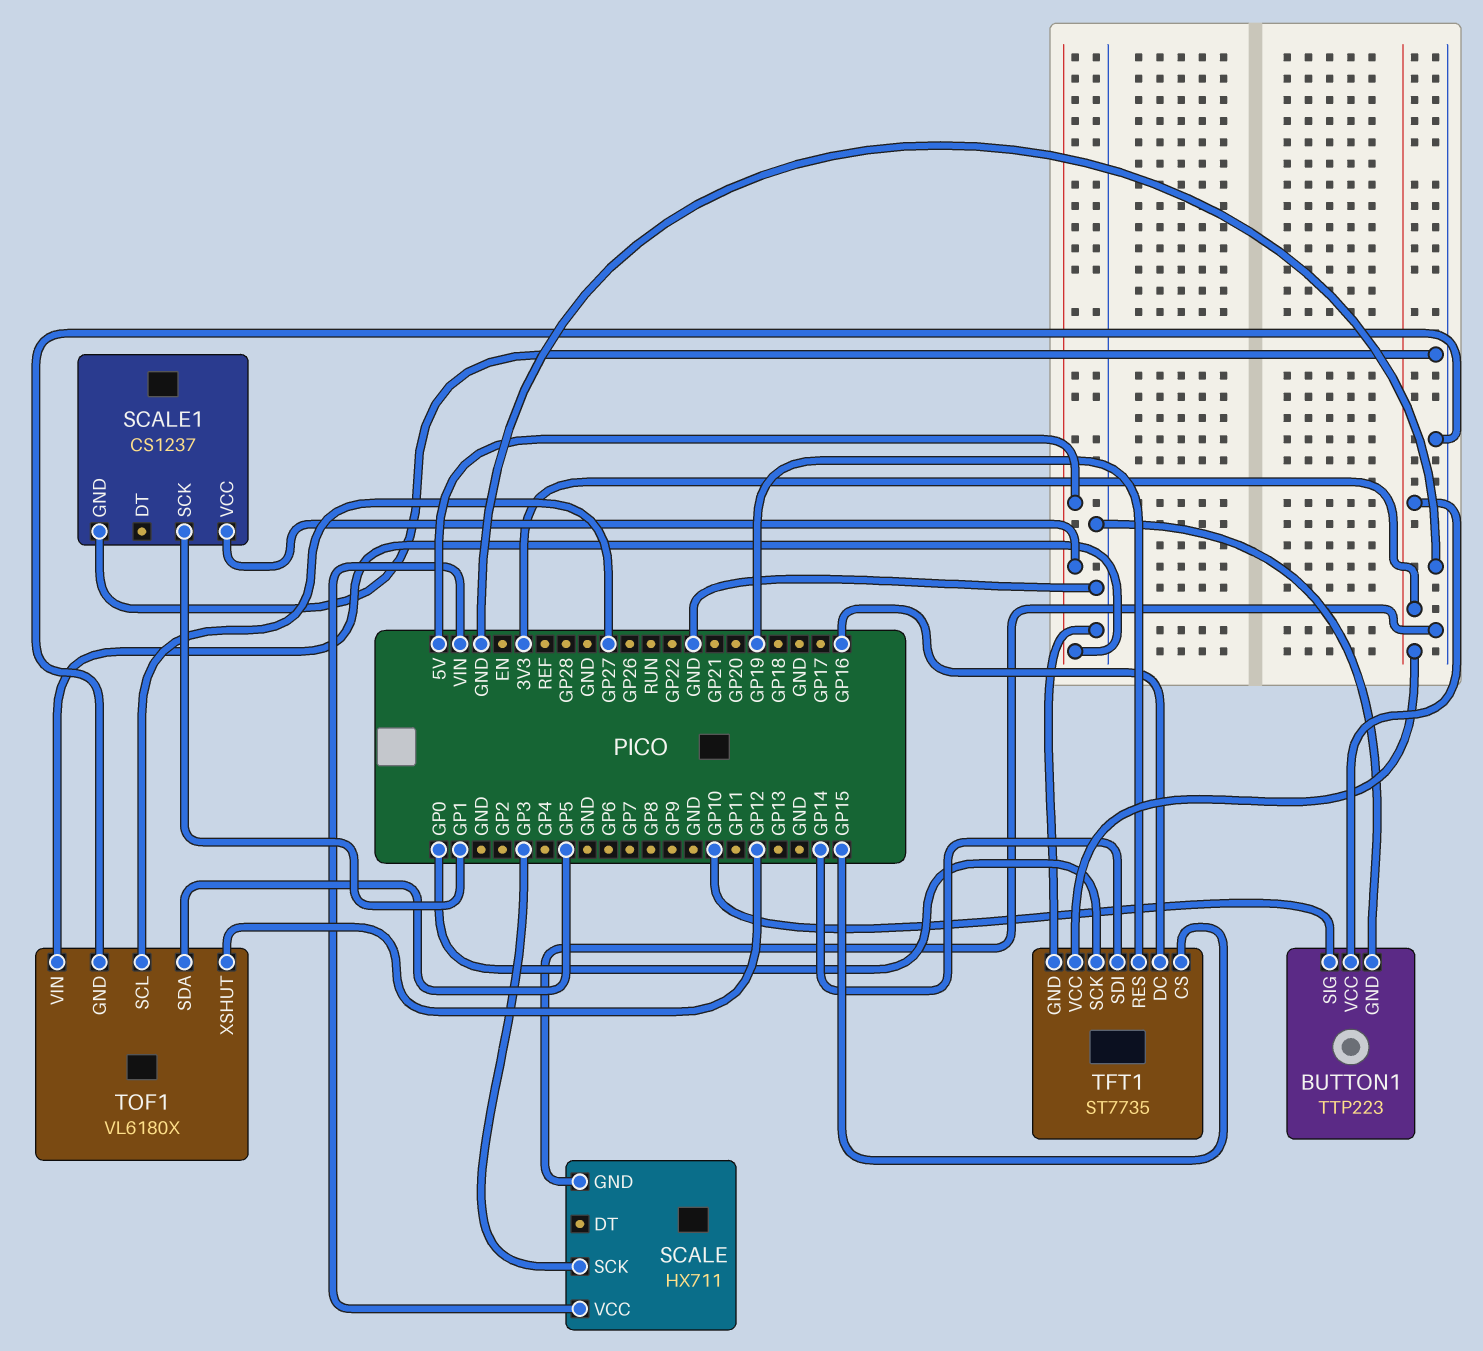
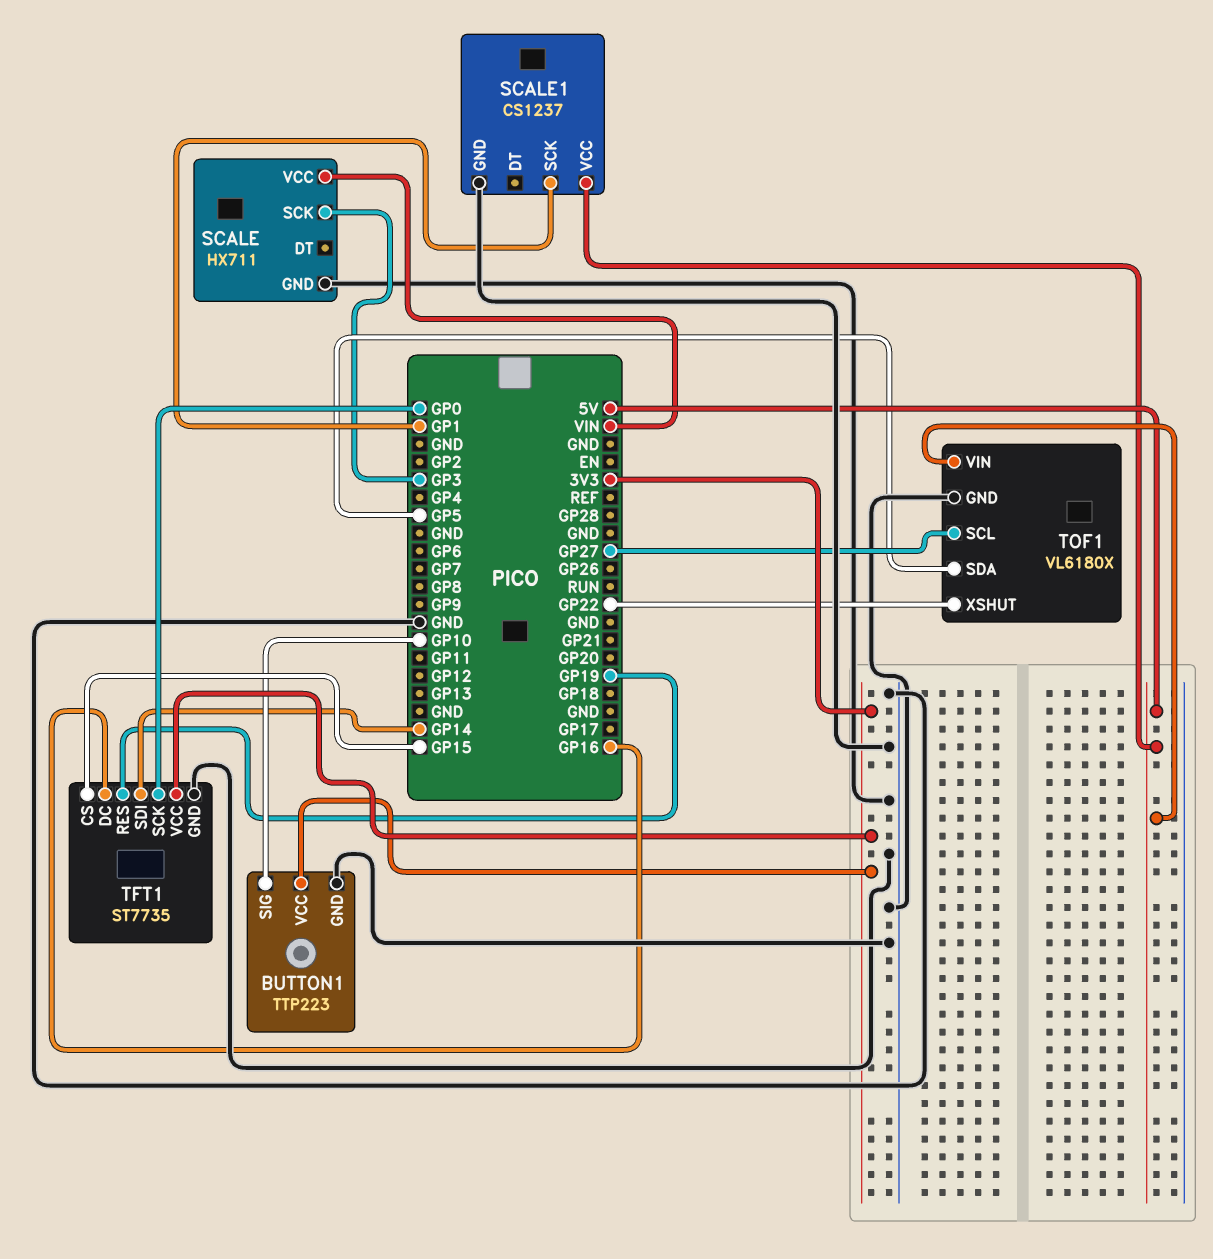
TOF1 pin XSHUT: GP12 -> GP22

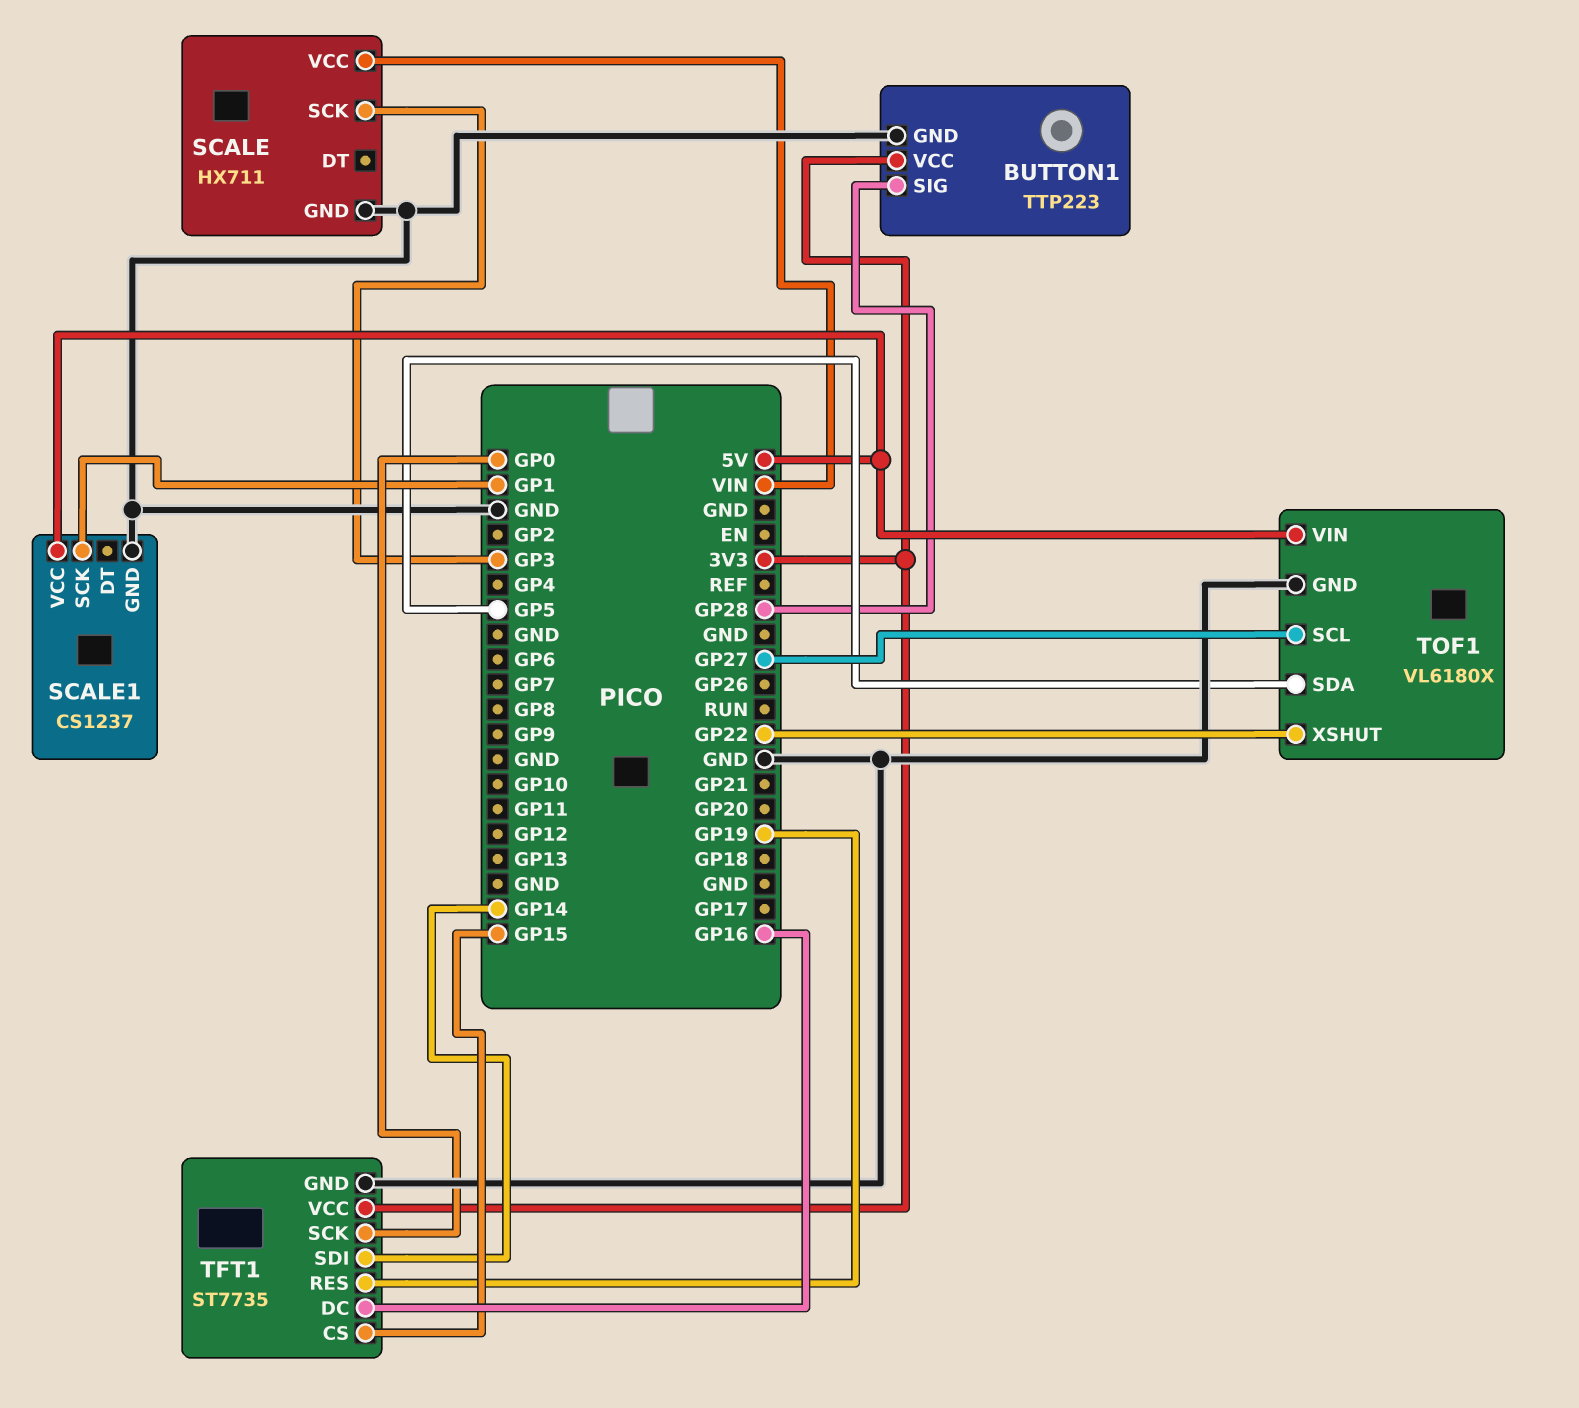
BUTTON1 pin SIG: GP10 -> GP28

